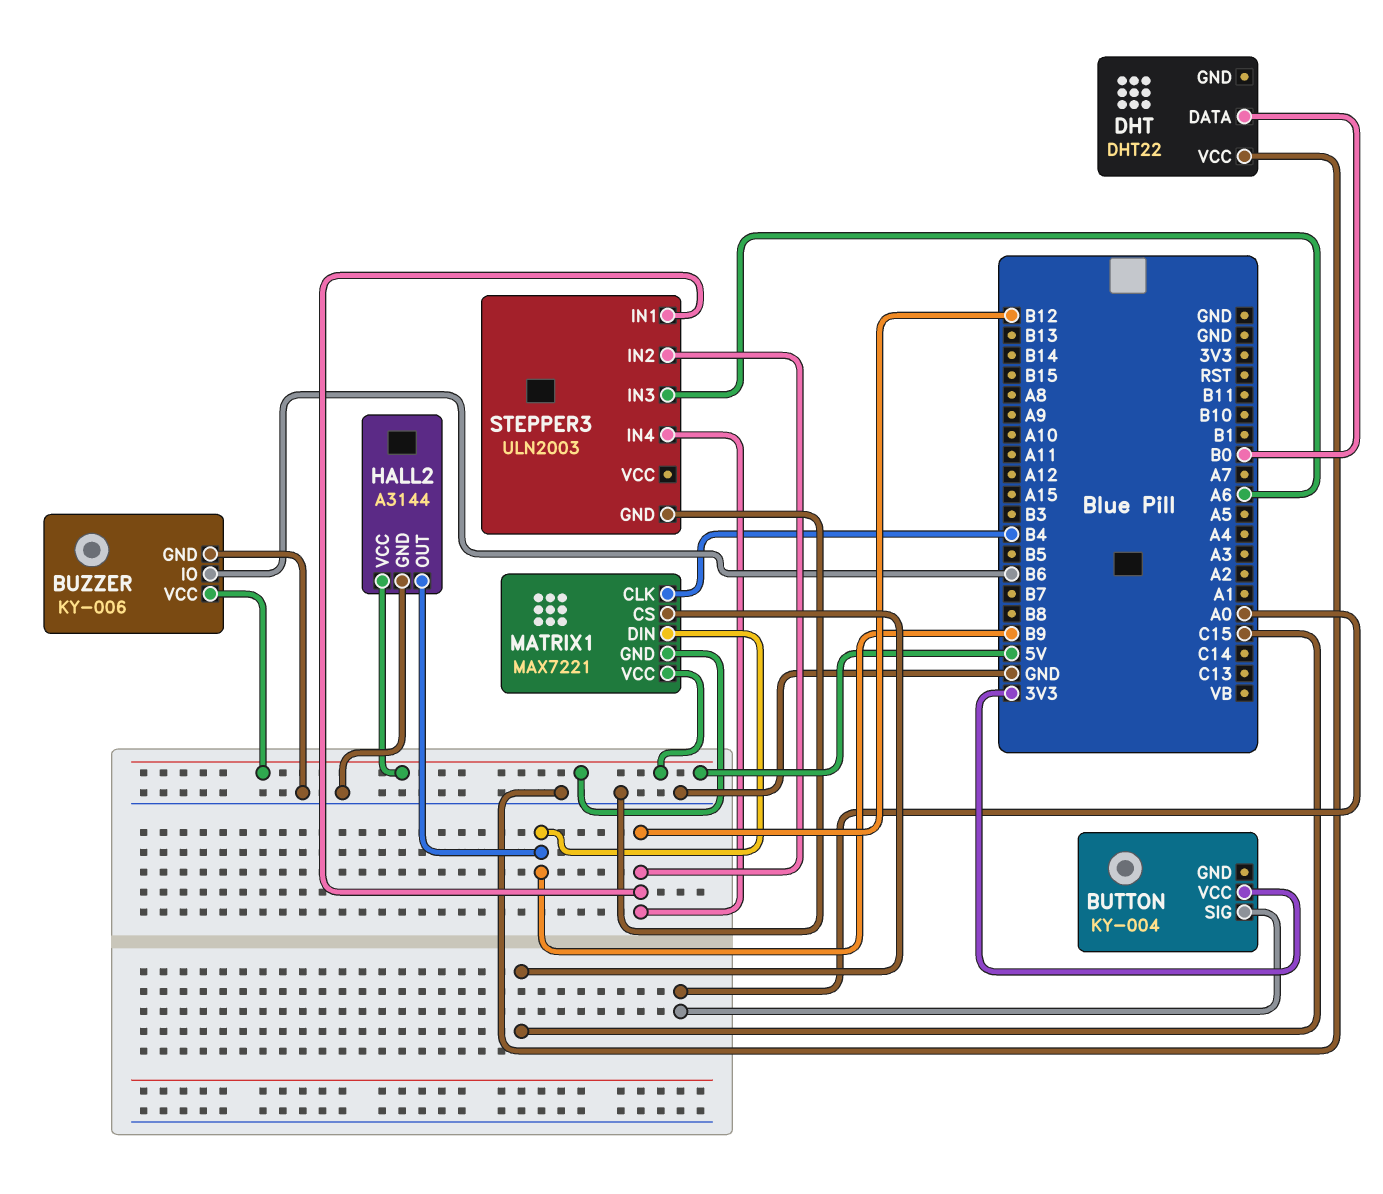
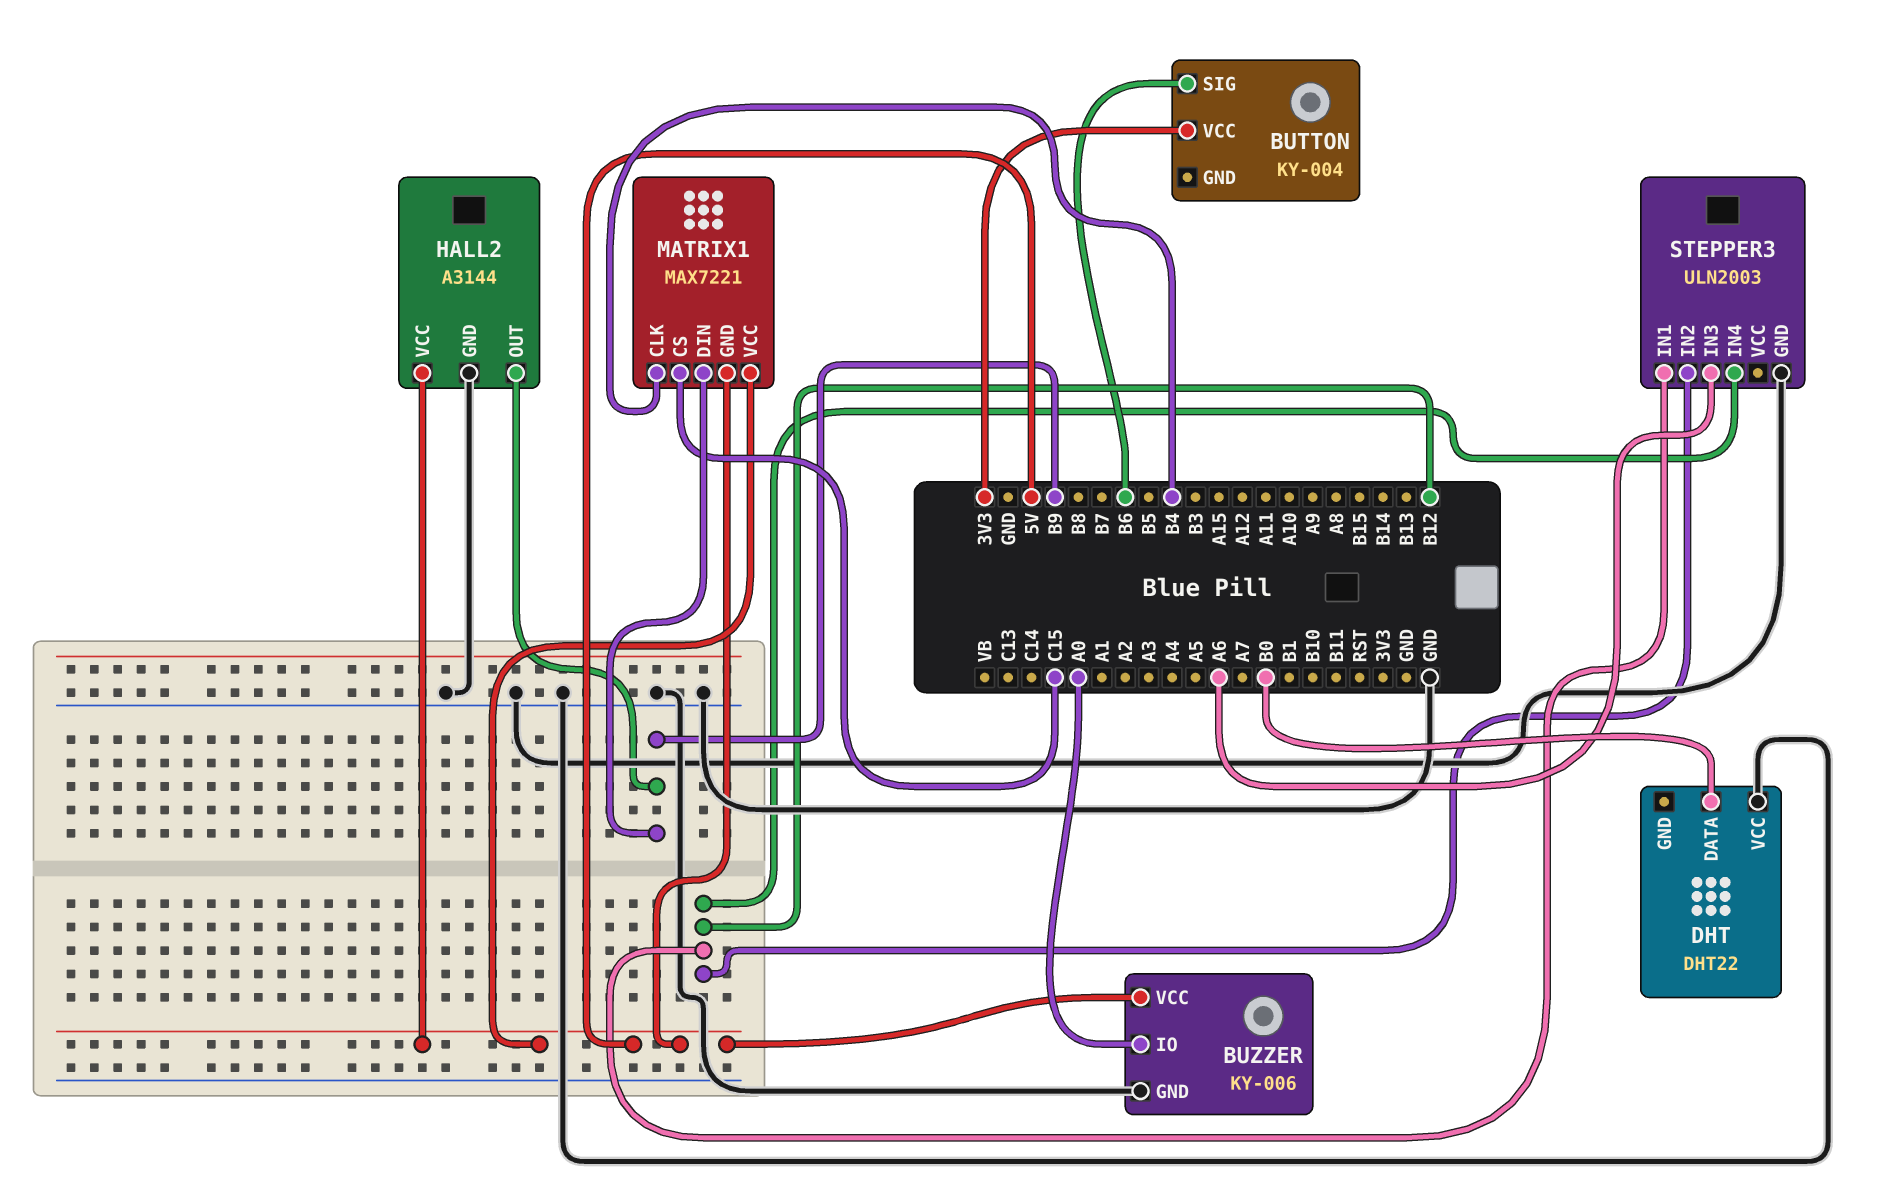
BUTTON pin SIG: A0 -> B6
BUZZER pin IO: B6 -> A0

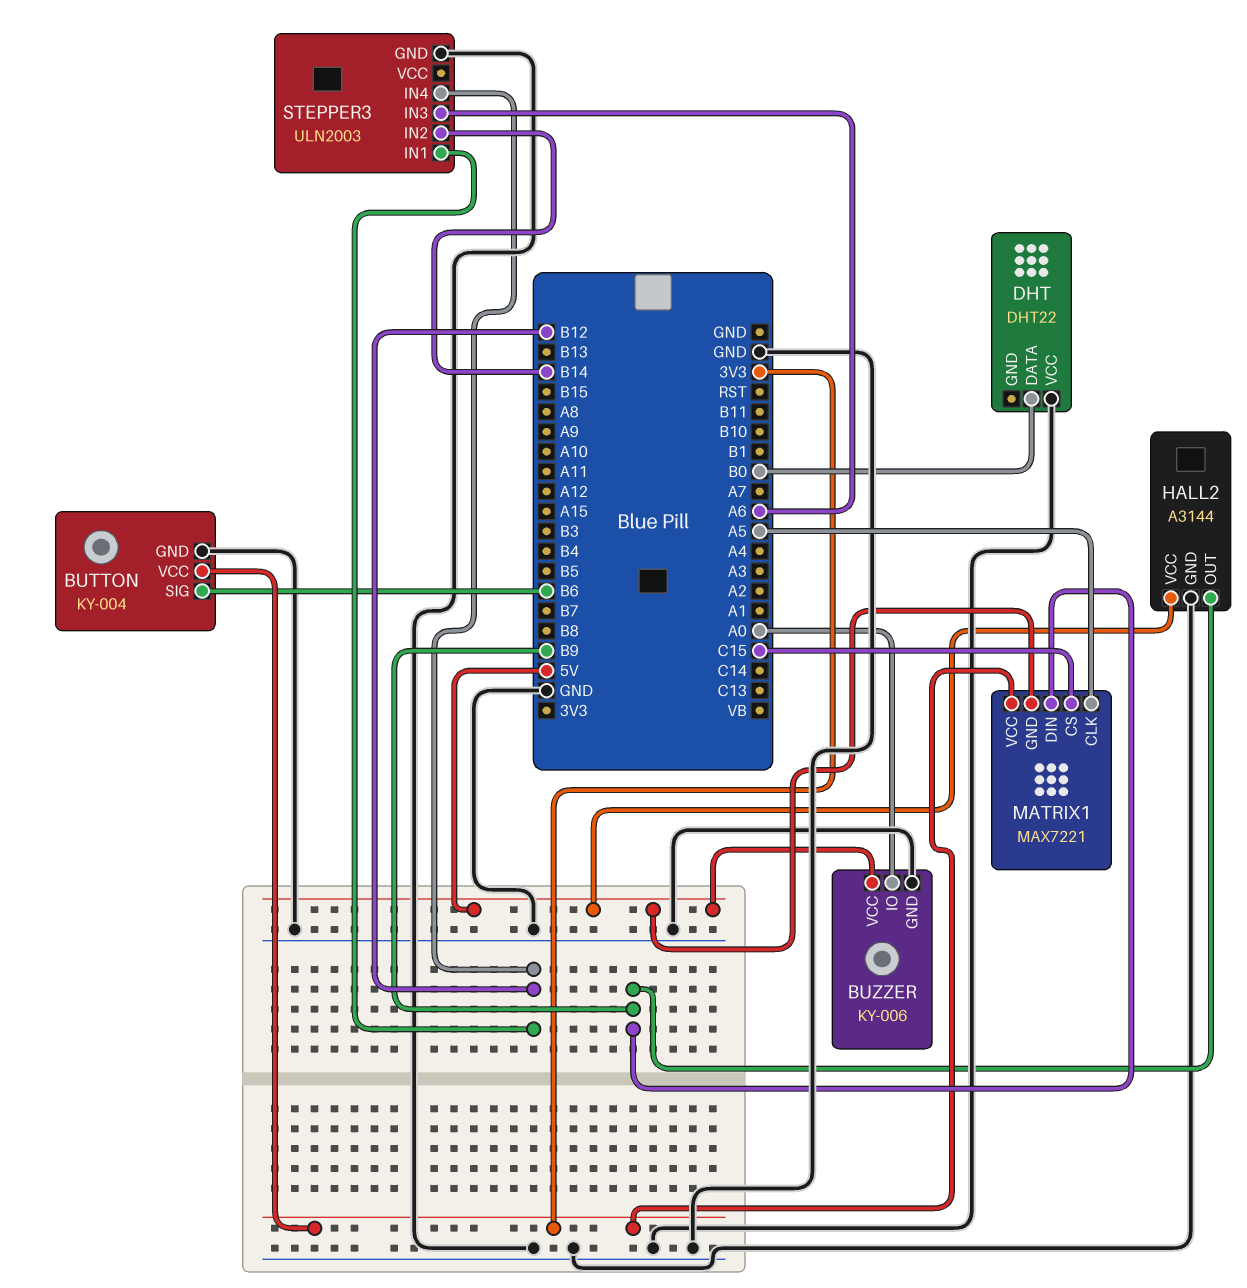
BUTTON pin GND: none -> GND
MATRIX1 pin CLK: B4 -> A5
MATRIX1 pin VCC: 5V -> 3V3
STEPPER3 pin IN2: B12 -> B14

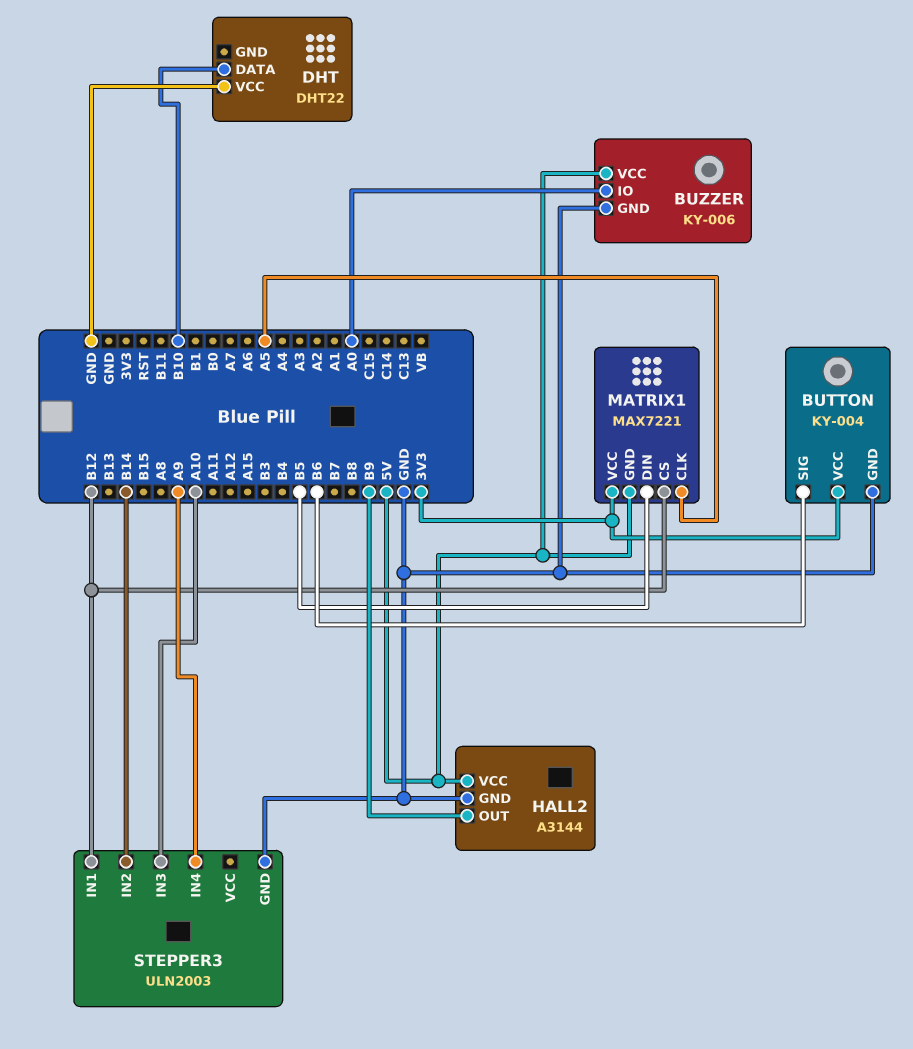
DHT pin DATA: B0 -> B10
MATRIX1 pin CS: C15 -> B12
MATRIX1 pin DIN: B9 -> B5
STEPPER3 pin IN3: A6 -> A10
STEPPER3 pin IN4: B12 -> A9

